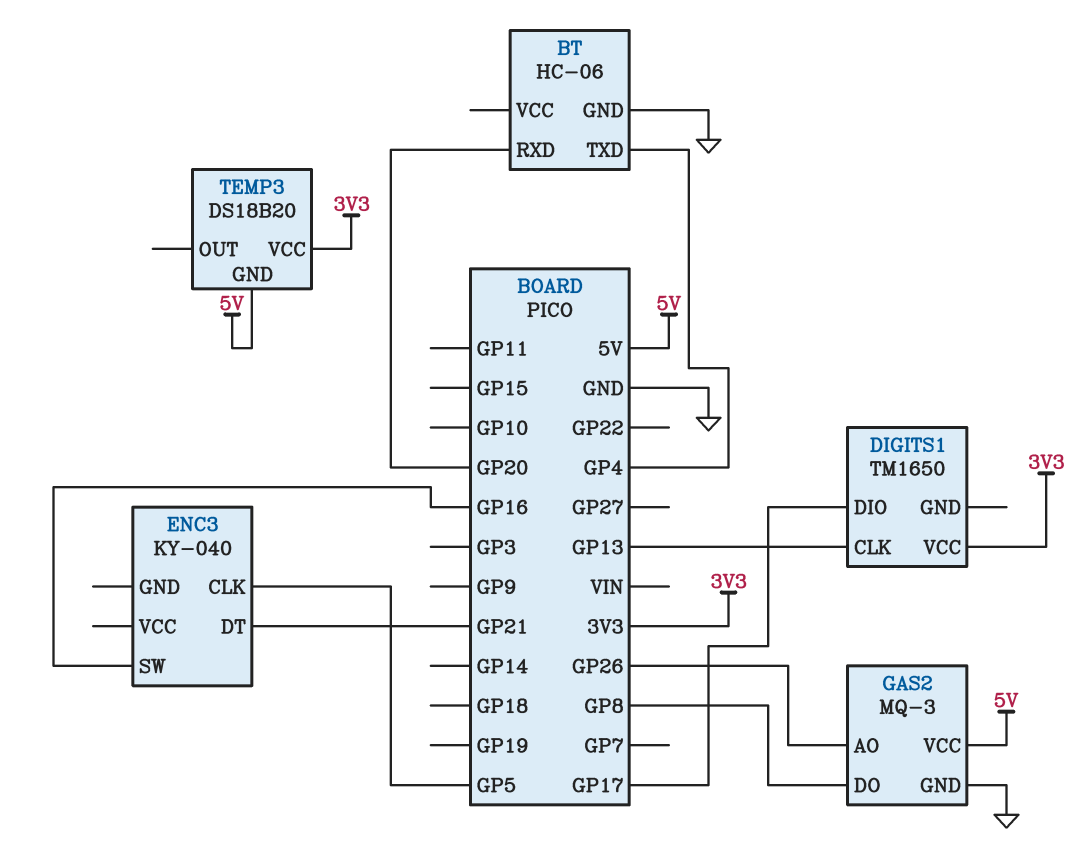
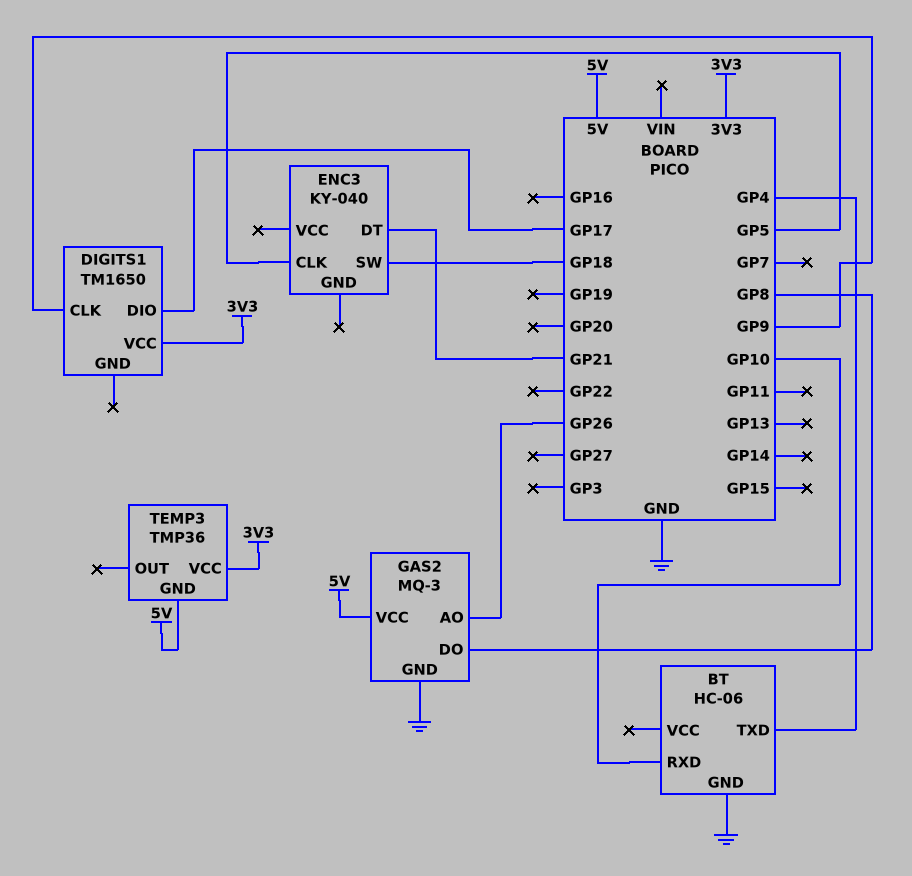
BT pin RXD: GP20 -> GP10
DIGITS1 pin CLK: GP13 -> GP9
ENC3 pin SW: GP16 -> GP18
TEMP3: DS18B20 -> TMP36

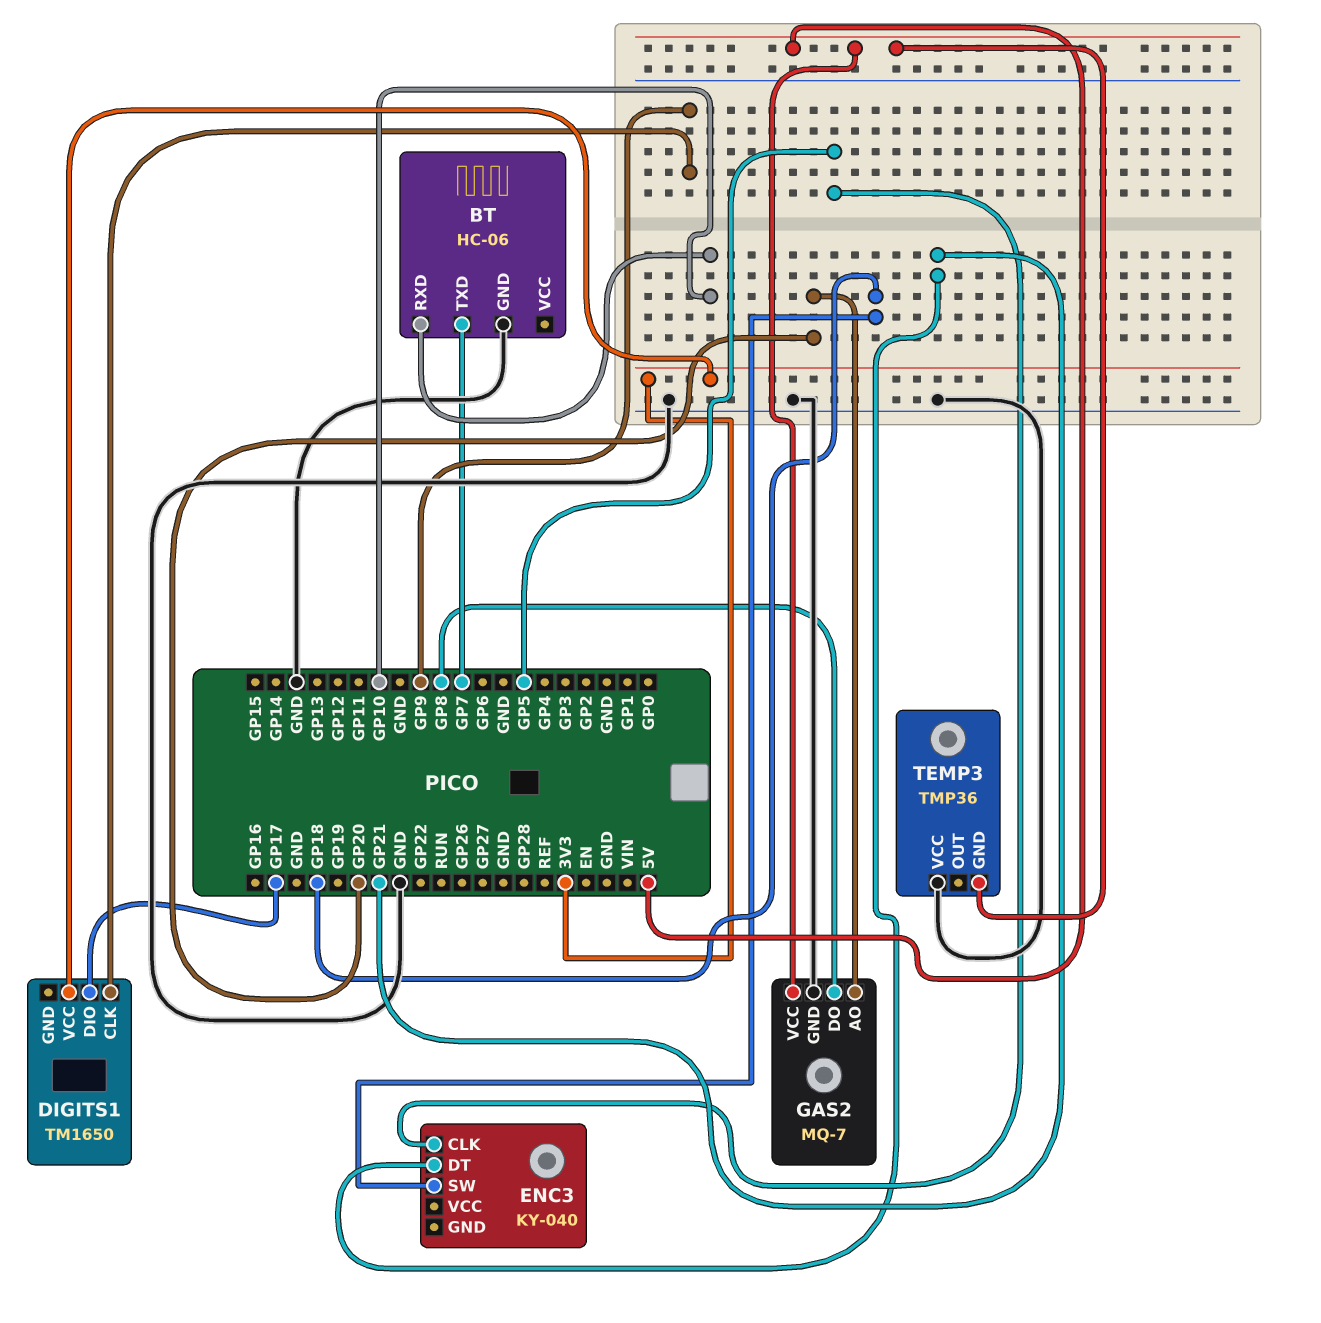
BT pin TXD: GP4 -> GP7
GAS2: MQ-3 -> MQ-7
GAS2 pin AO: GP26 -> GP20
TEMP3 pin VCC: 3V3 -> GND

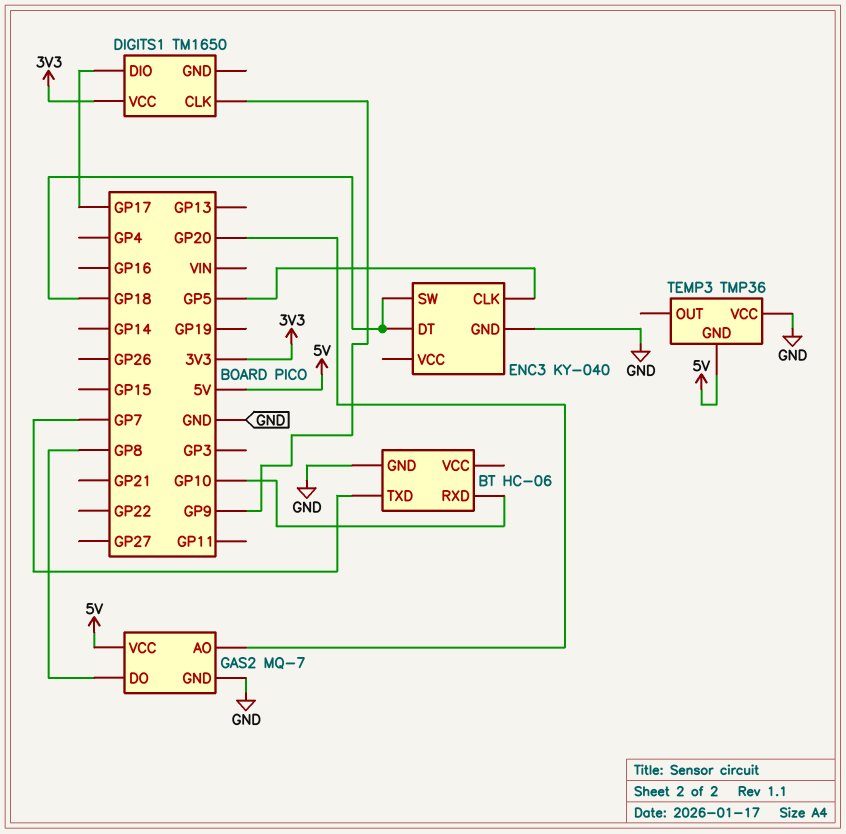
ENC3 pin DT: GP21 -> GP18
ENC3 pin GND: none -> GND

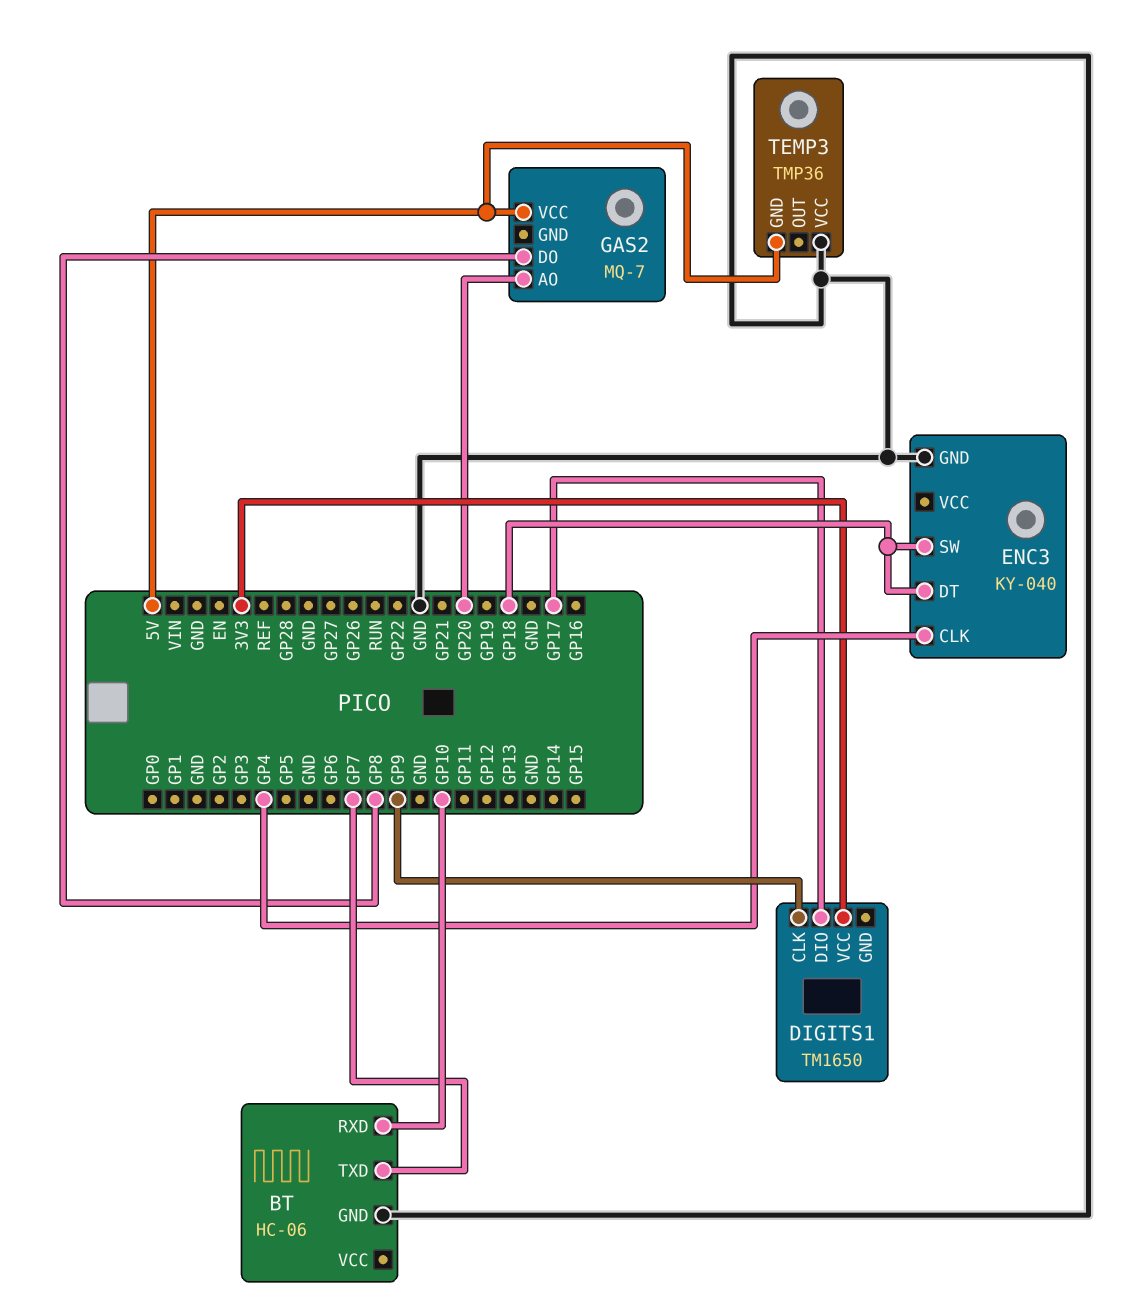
ENC3 pin CLK: GP5 -> GP4
GAS2 pin GND: GND -> none

